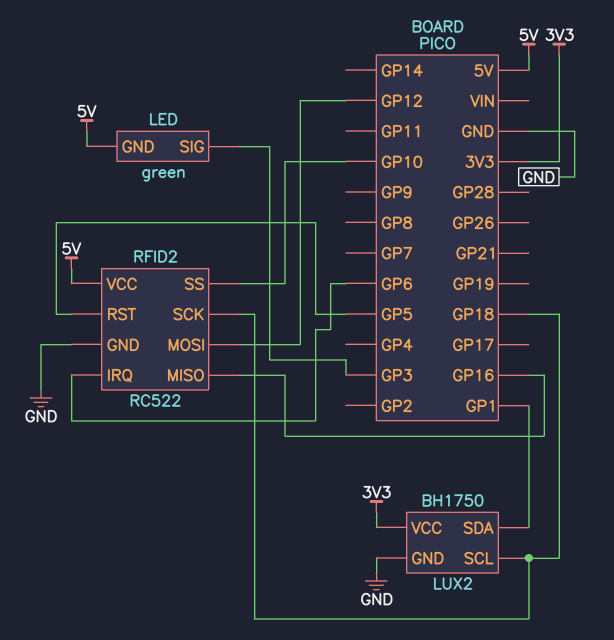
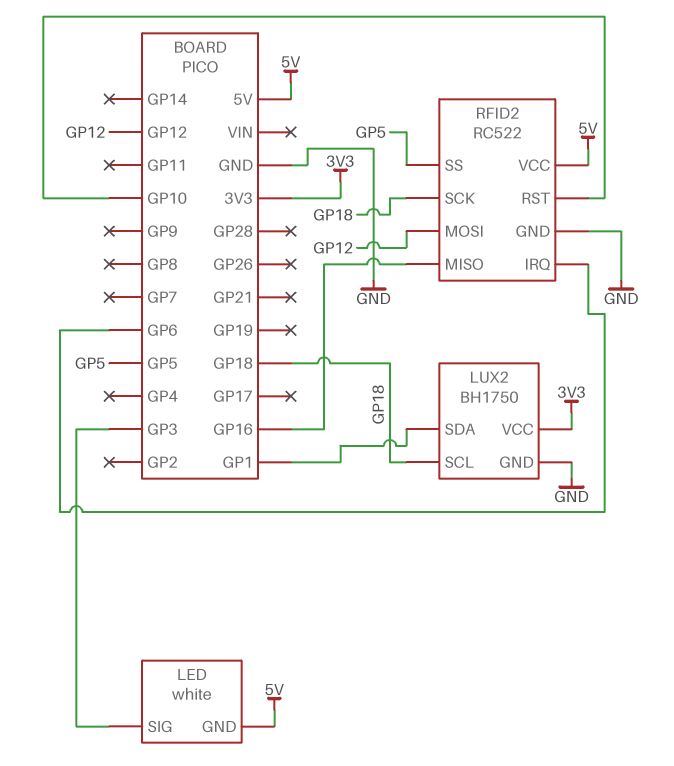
LED: green -> white
RFID2 pin RST: GP5 -> GP10
RFID2 pin SS: GP10 -> GP5

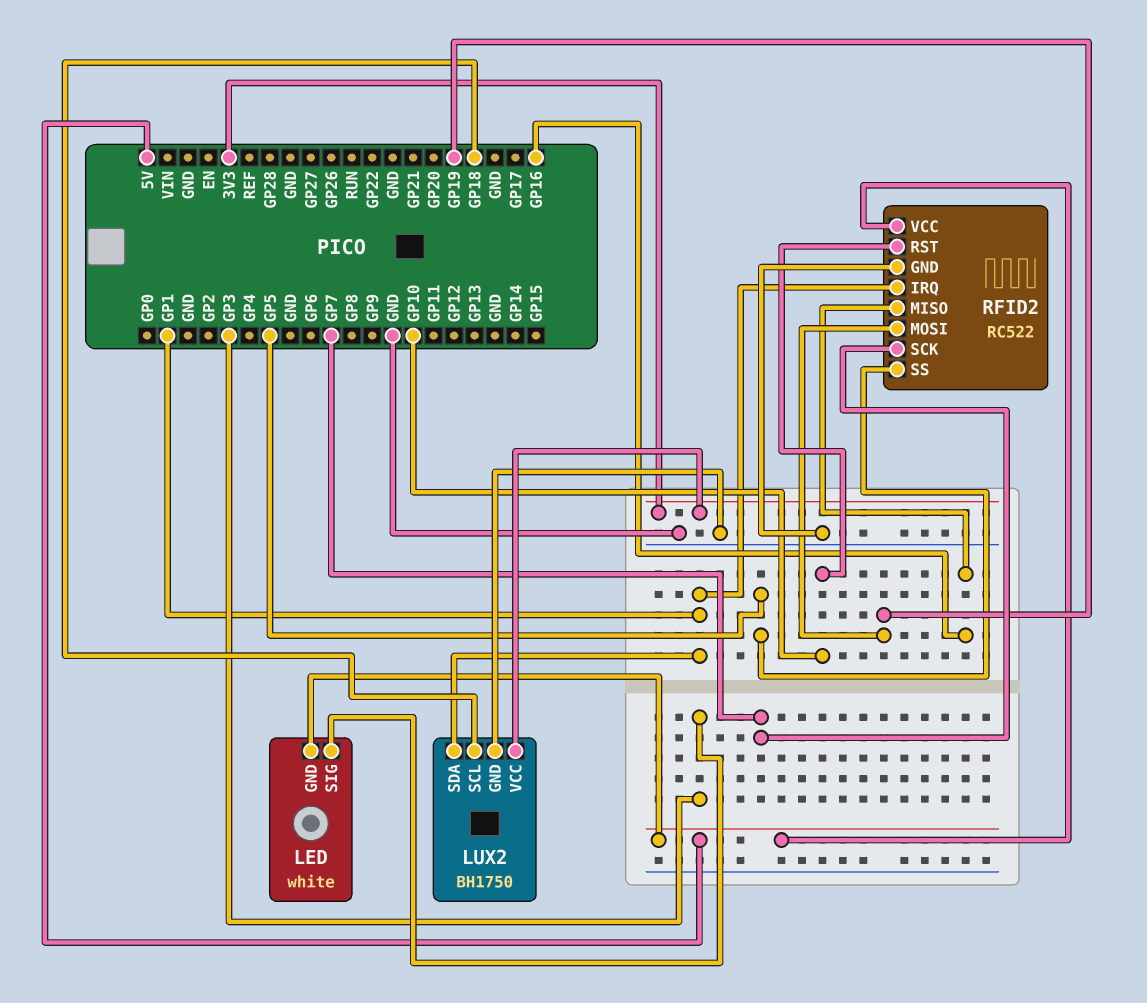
RFID2 pin IRQ: GP6 -> GP1
RFID2 pin MOSI: GP12 -> GP19
RFID2 pin SCK: GP18 -> GP7

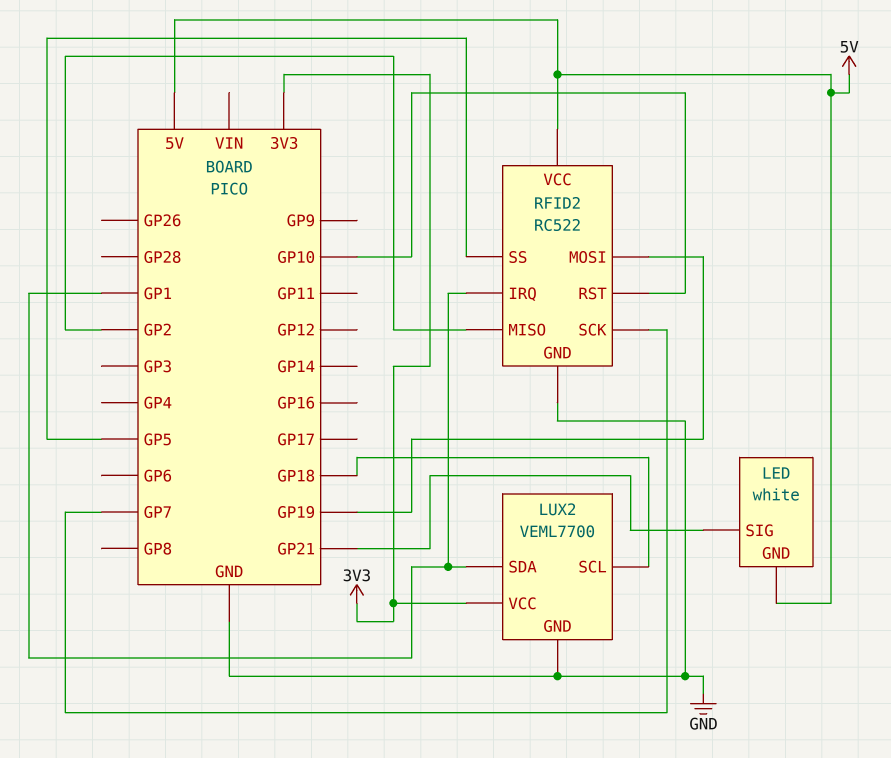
LED pin SIG: GP3 -> GP21
LUX2: BH1750 -> VEML7700
RFID2 pin MISO: GP16 -> GP2

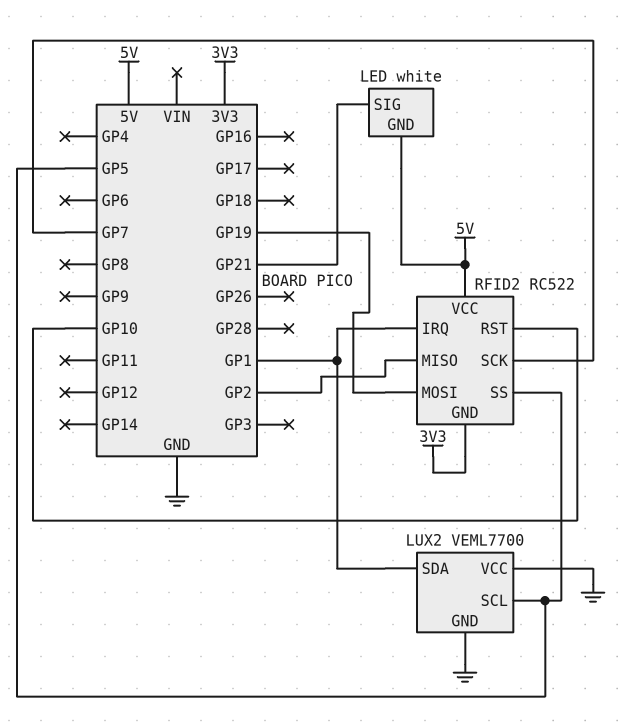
LUX2 pin SCL: GP18 -> GP5
LUX2 pin VCC: 3V3 -> GND
RFID2 pin GND: GND -> 3V3

